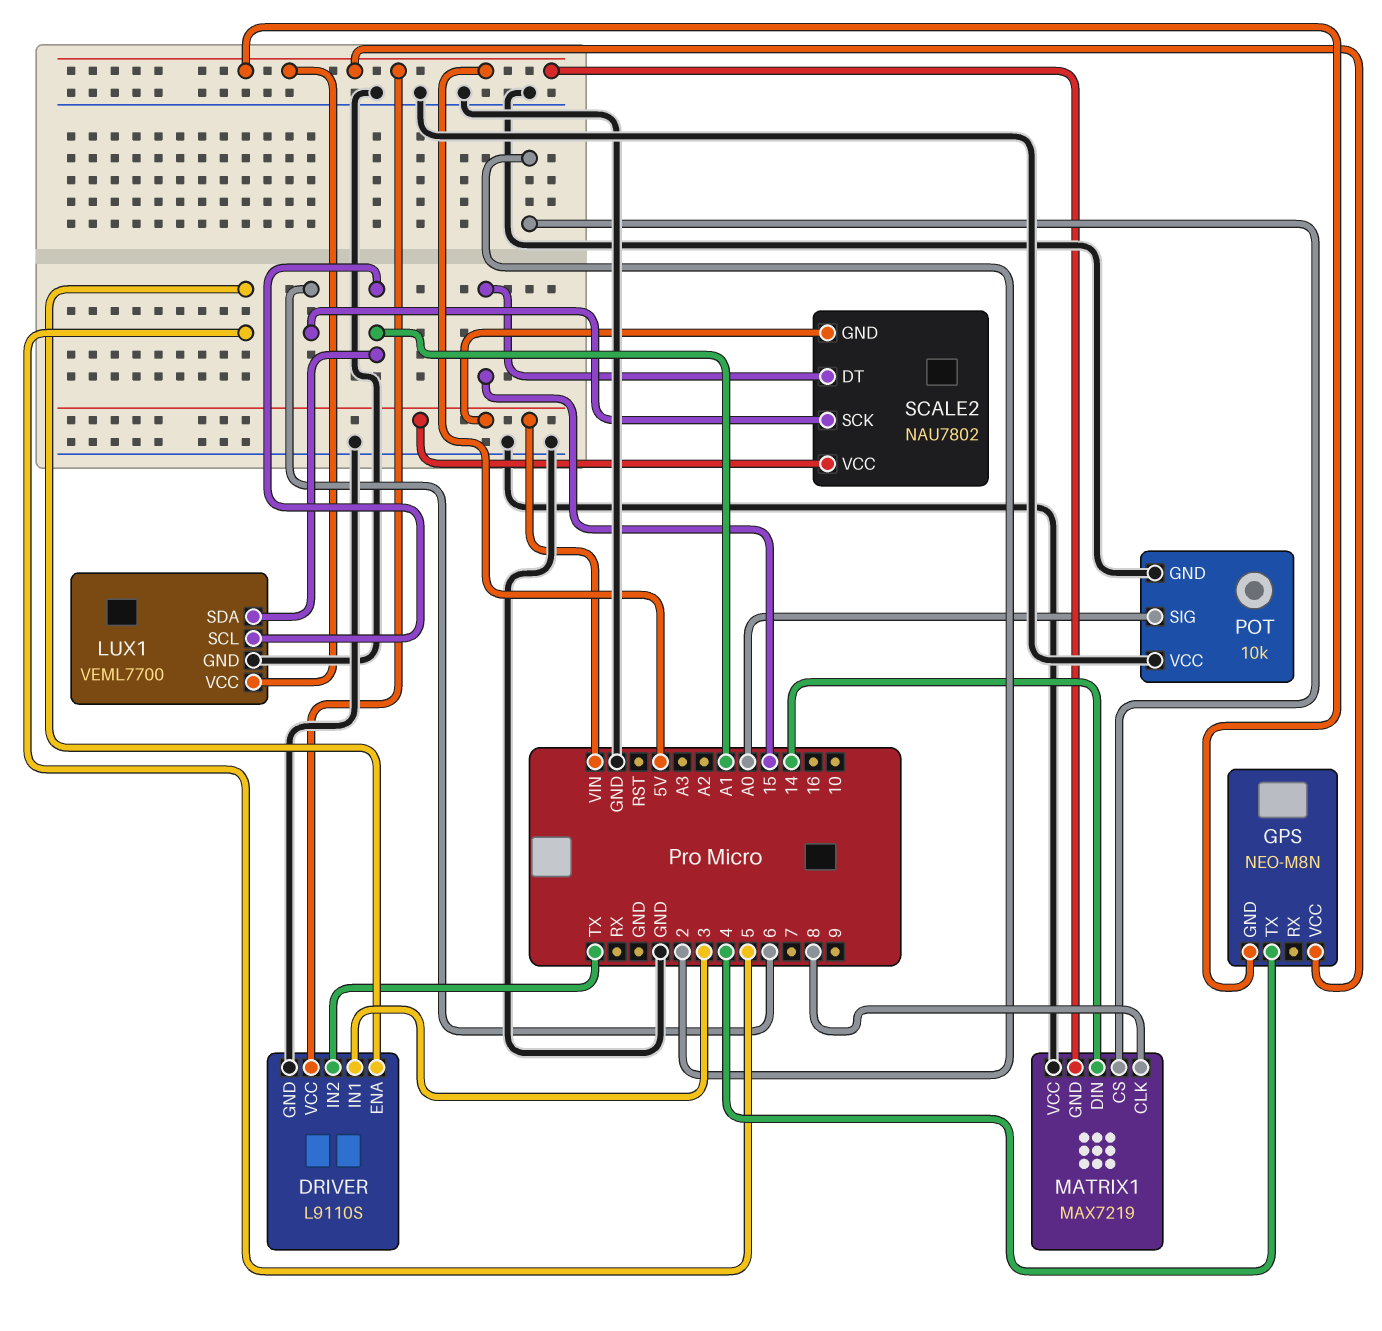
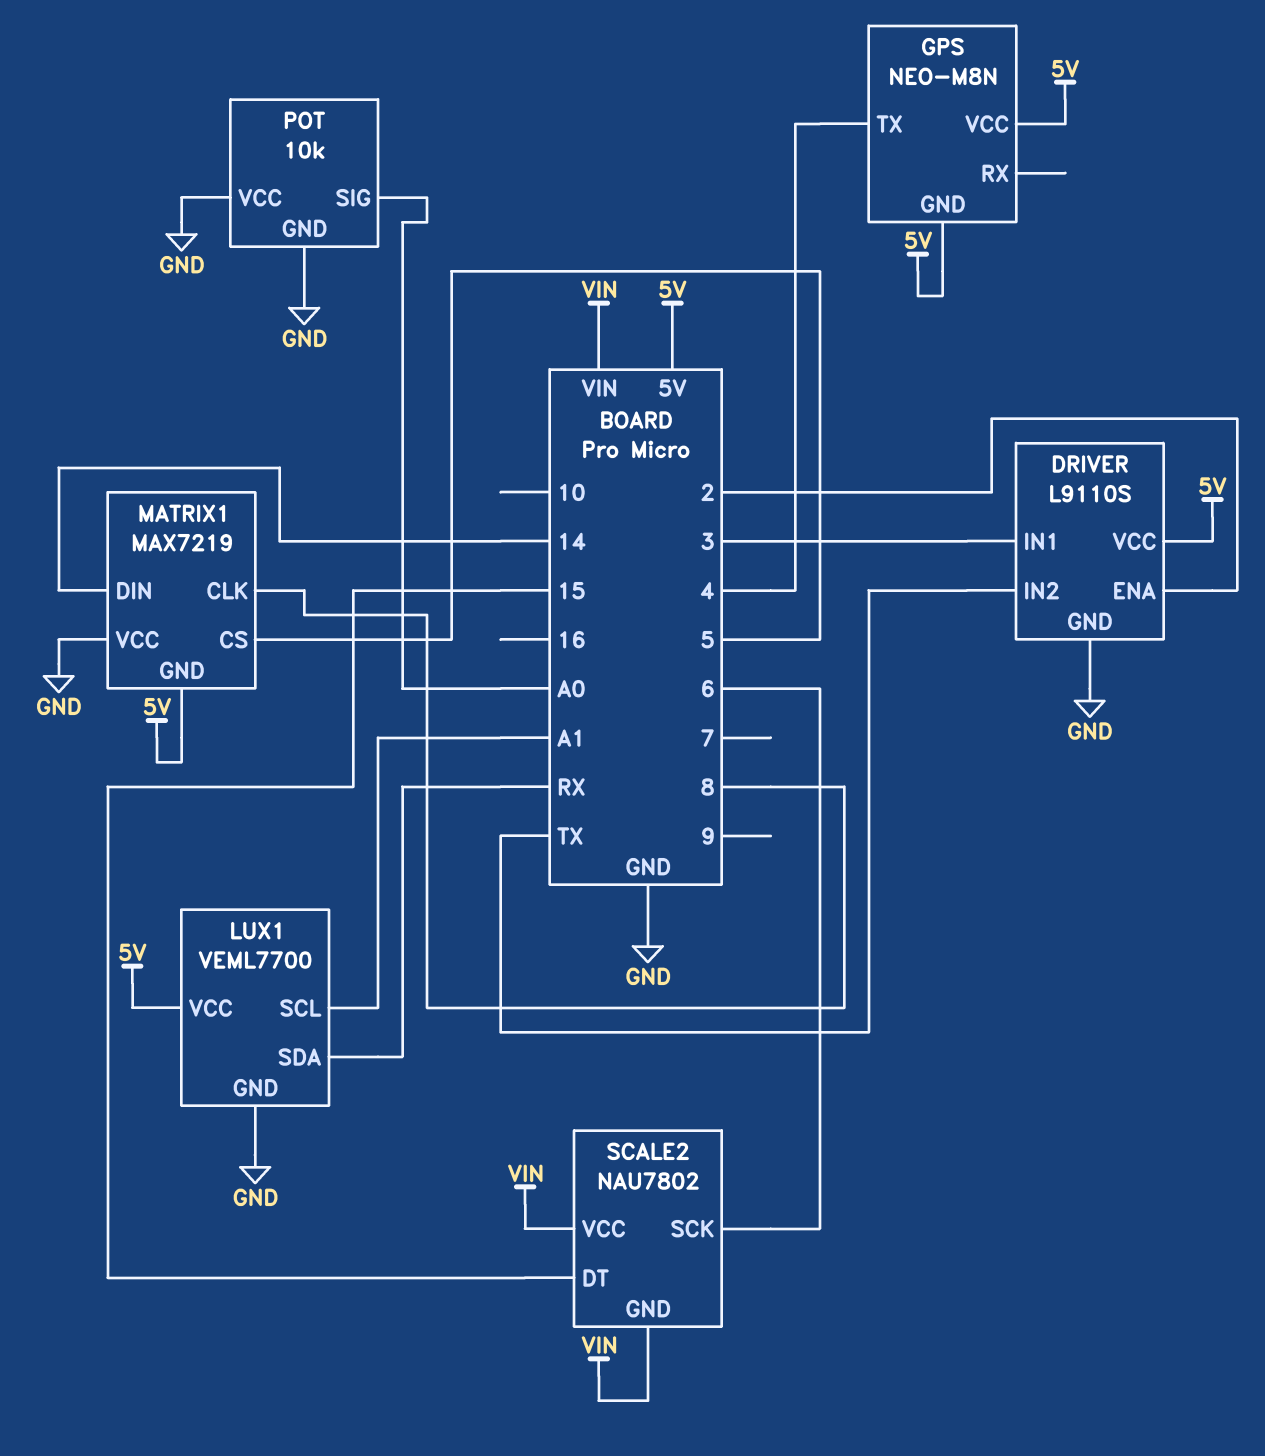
DRIVER pin ENA: 5 -> 2
LUX1 pin SDA: A1 -> RX
MATRIX1 pin CS: 2 -> 5

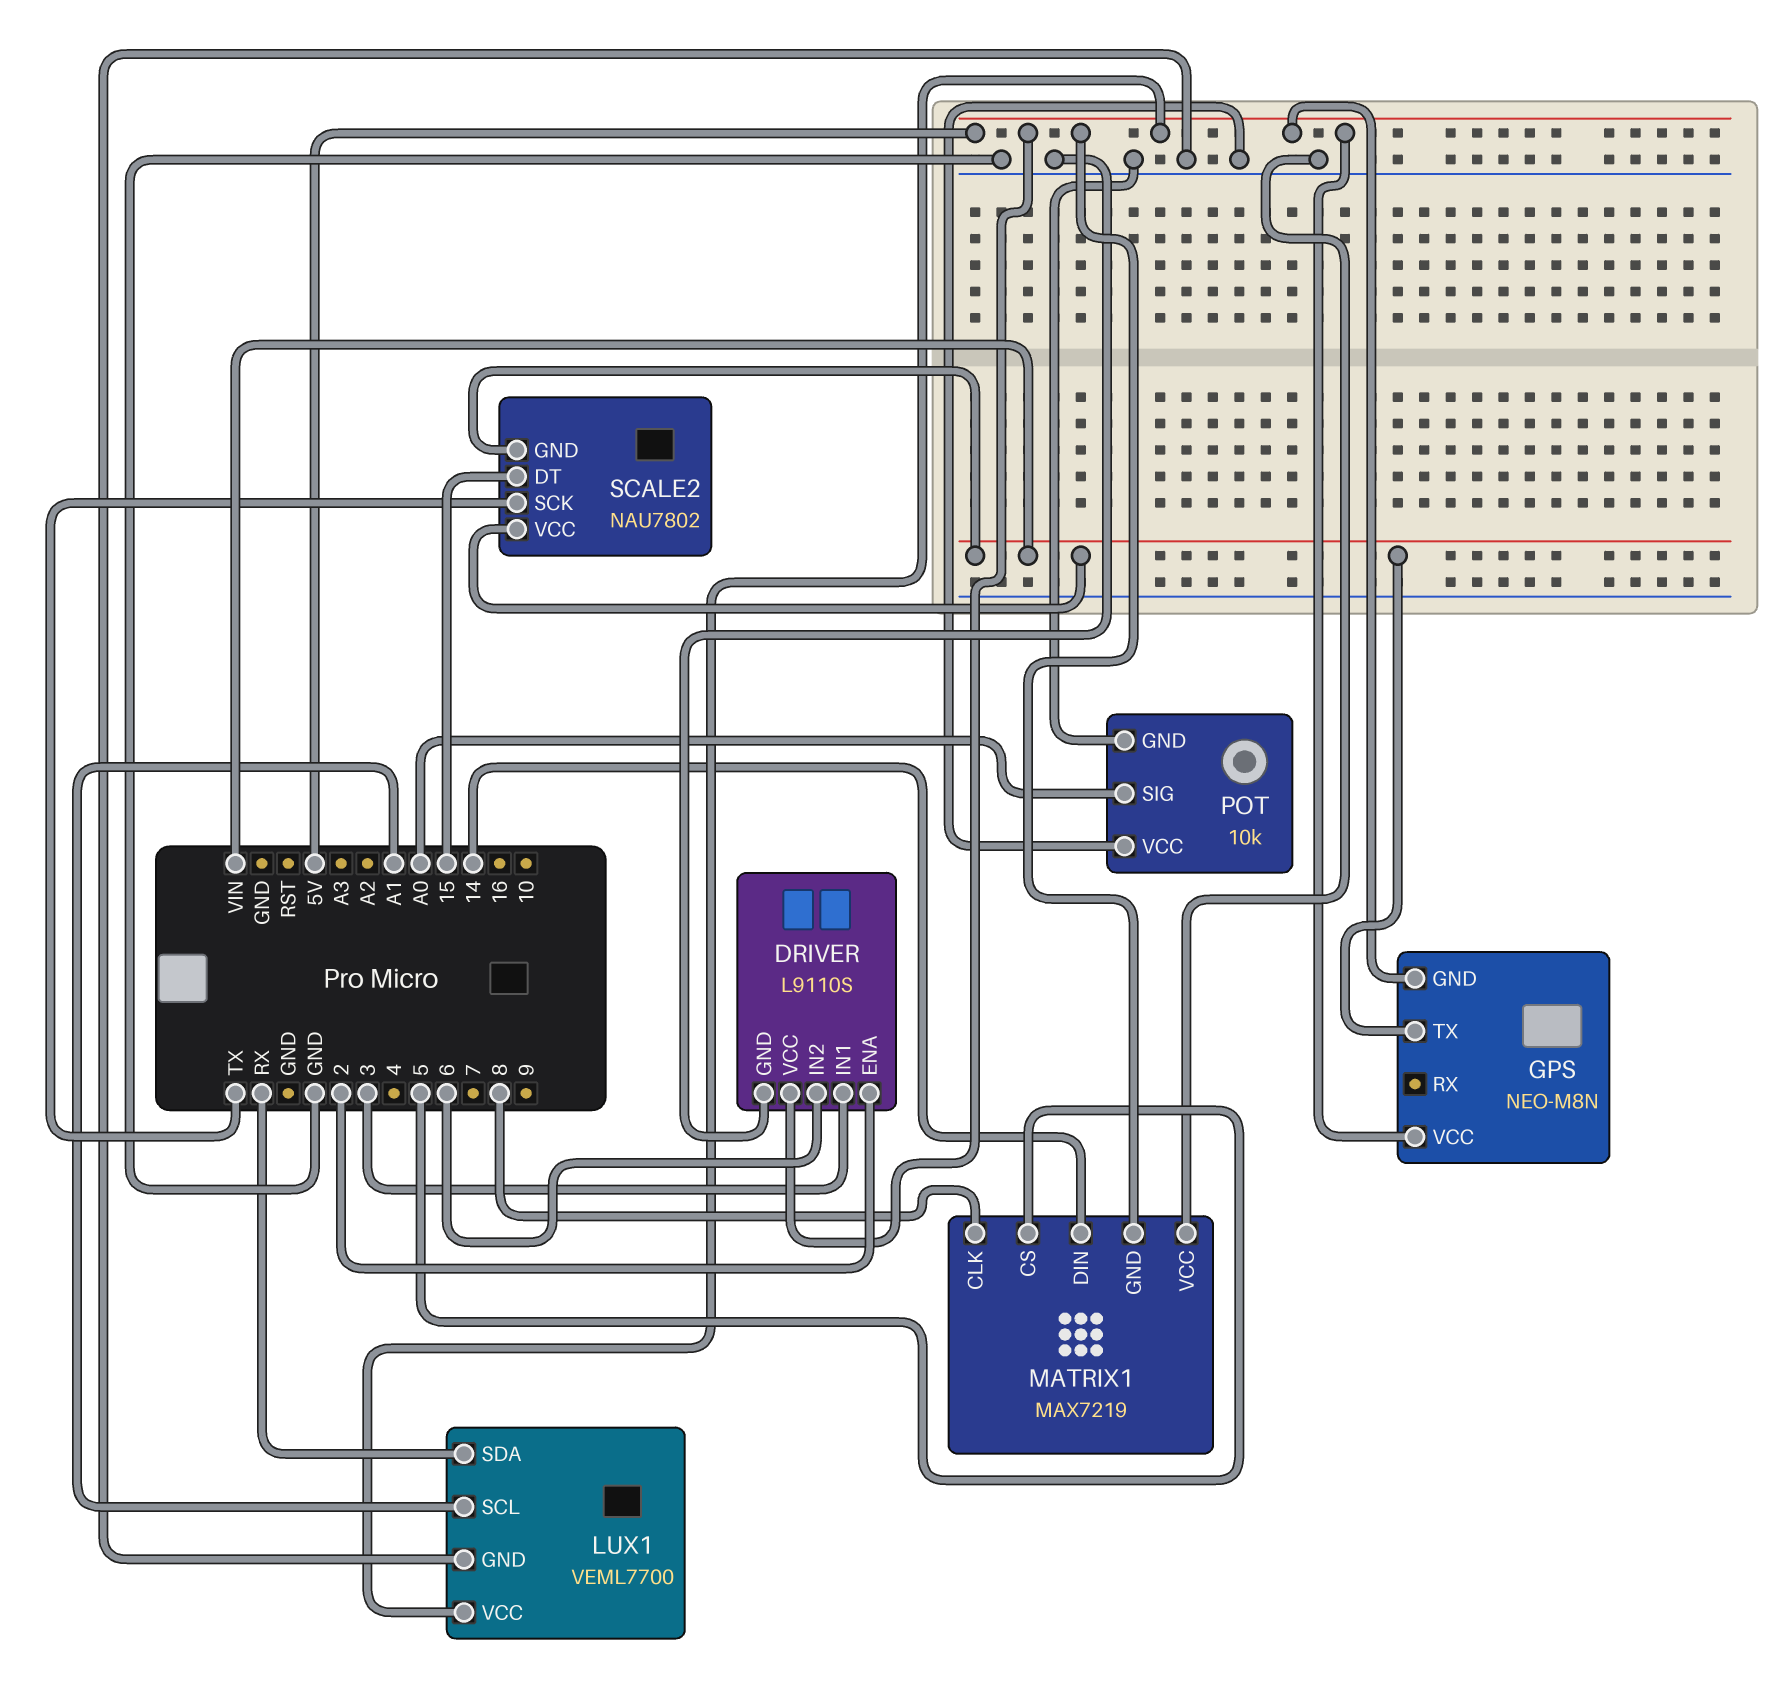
DRIVER pin IN2: TX -> 6
GPS pin TX: 4 -> VIN
SCALE2 pin SCK: 6 -> TX

